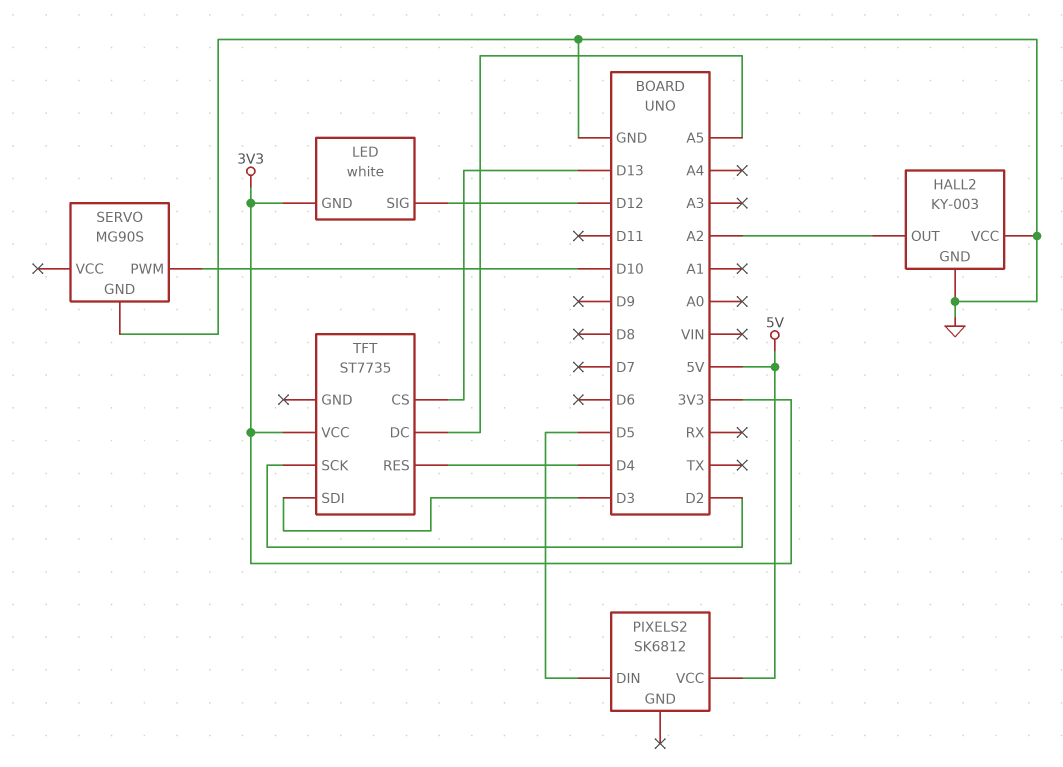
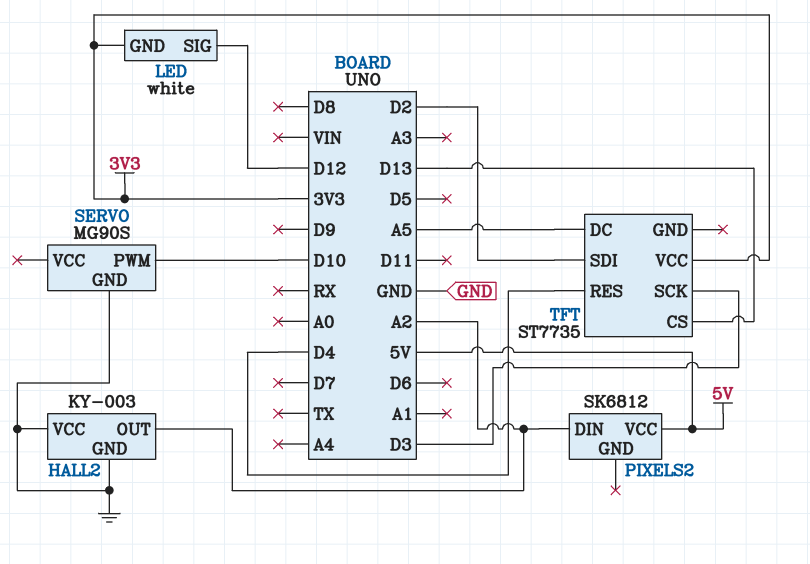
PIXELS2 pin DIN: D5 -> A2
TFT pin SCK: D2 -> D3
TFT pin SDI: D3 -> D2

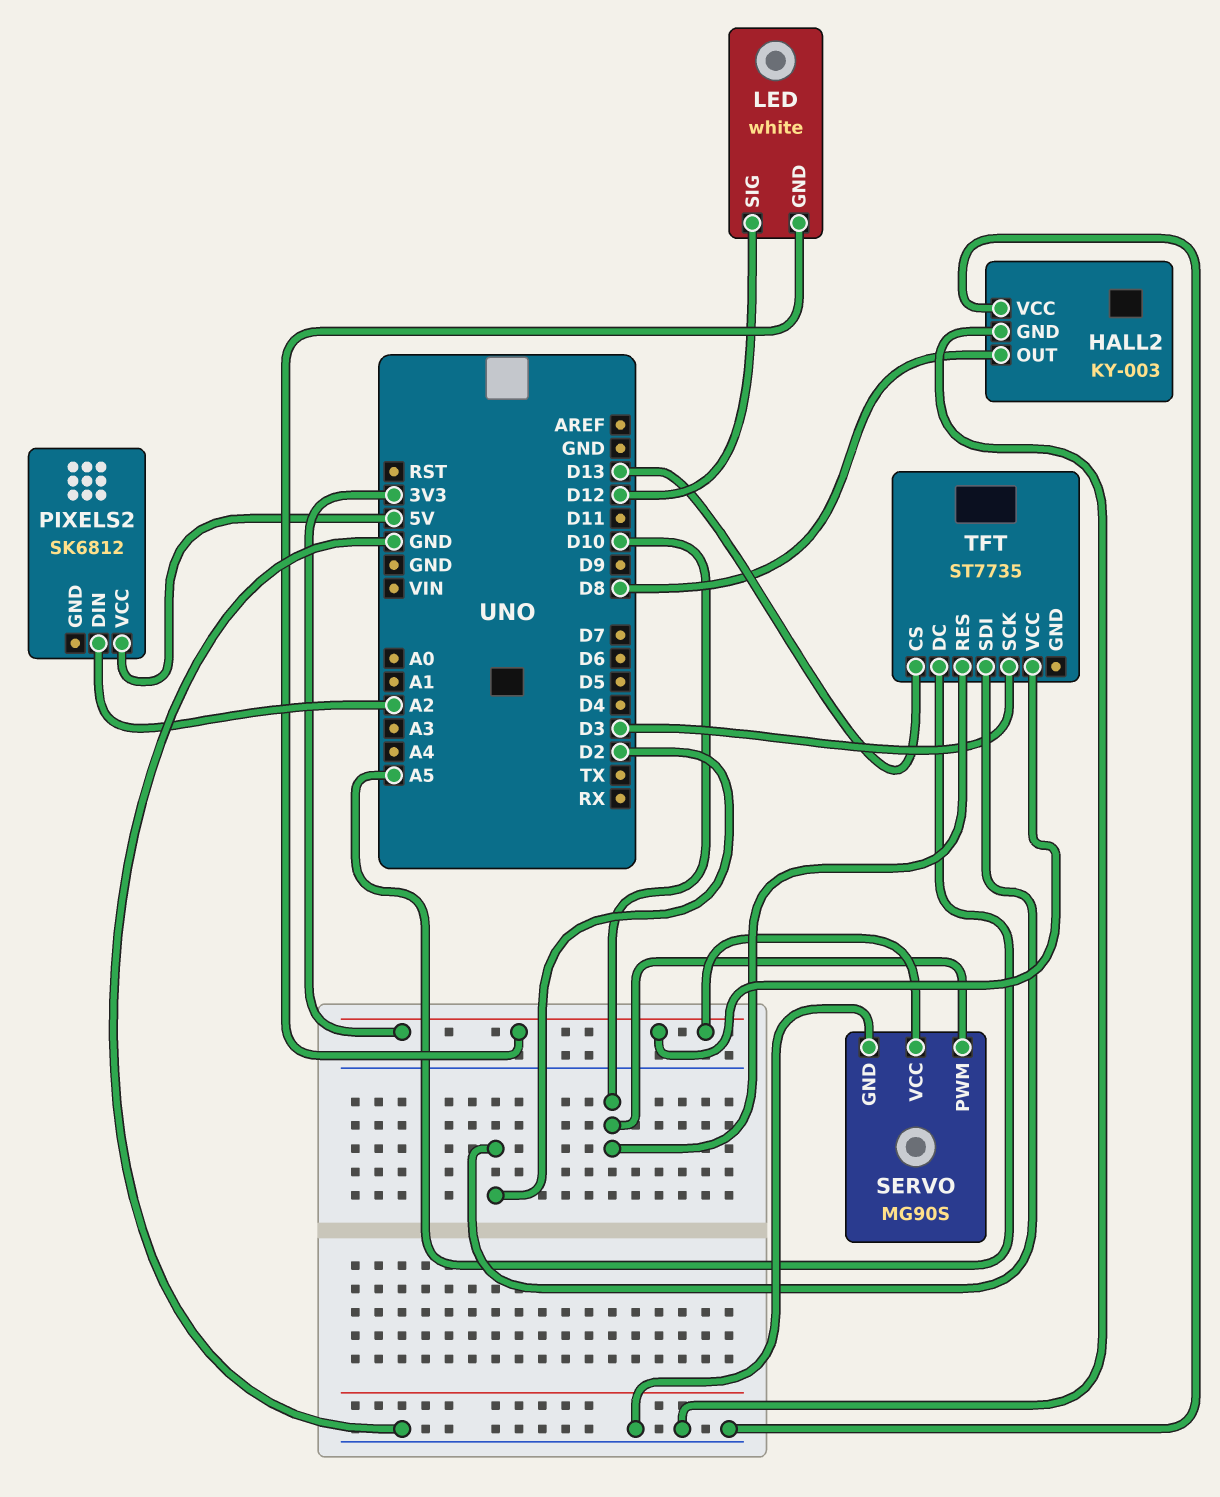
HALL2 pin OUT: A2 -> D8
SERVO pin VCC: none -> 3V3
TFT pin RES: D4 -> D10

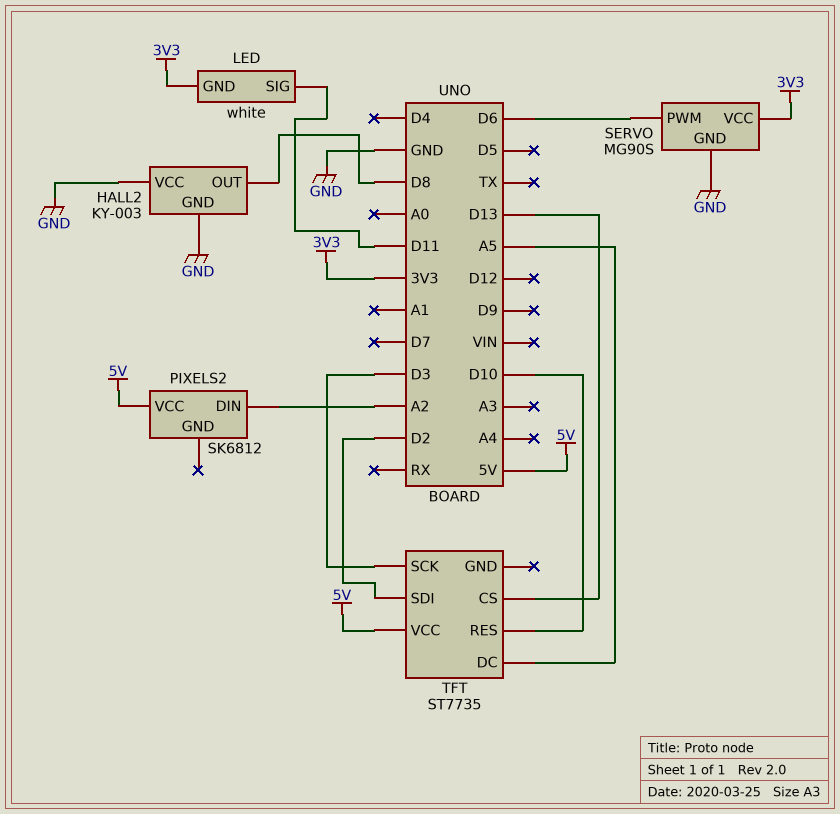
LED pin SIG: D12 -> D11
SERVO pin PWM: D10 -> D6
TFT pin VCC: 3V3 -> 5V

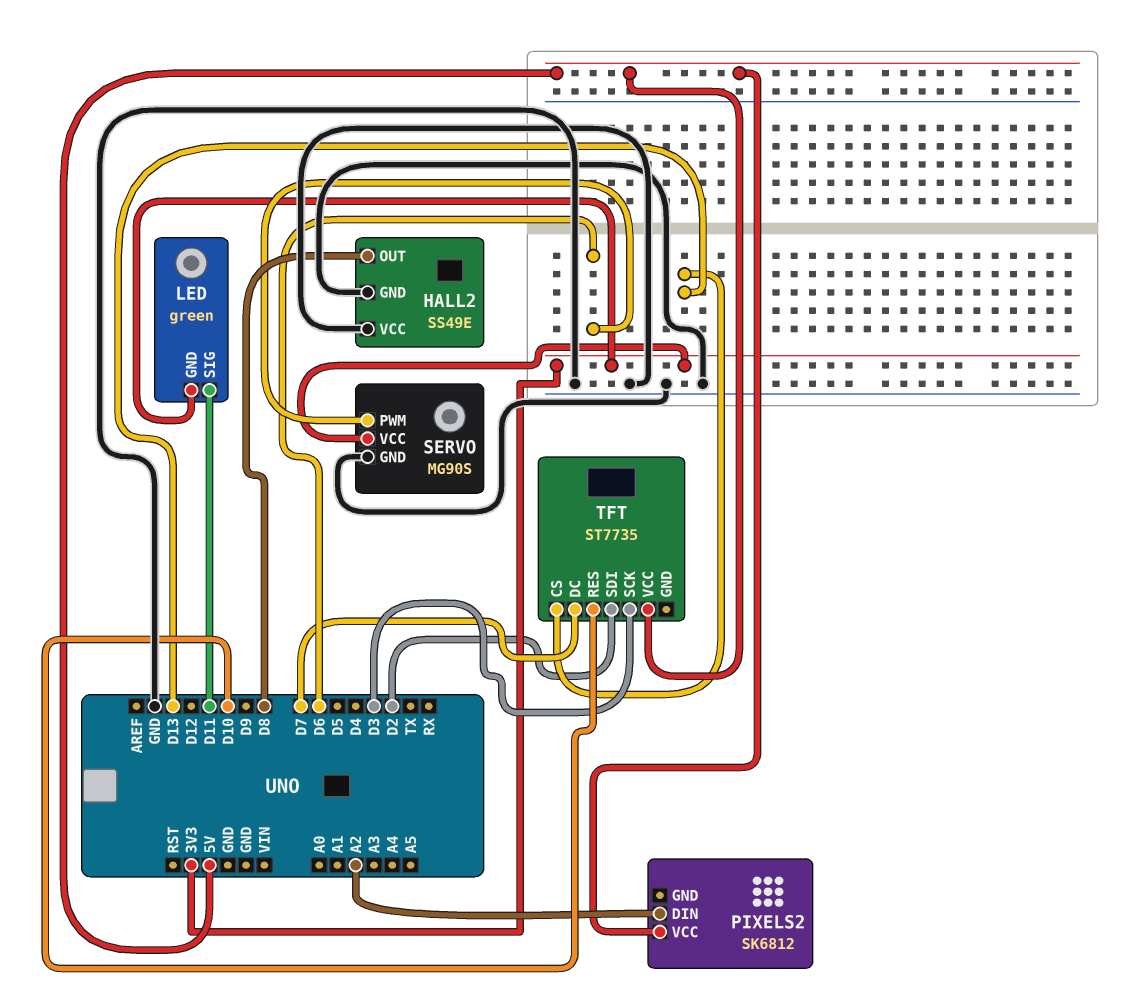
HALL2: KY-003 -> SS49E
LED: white -> green
TFT pin DC: A5 -> D7

